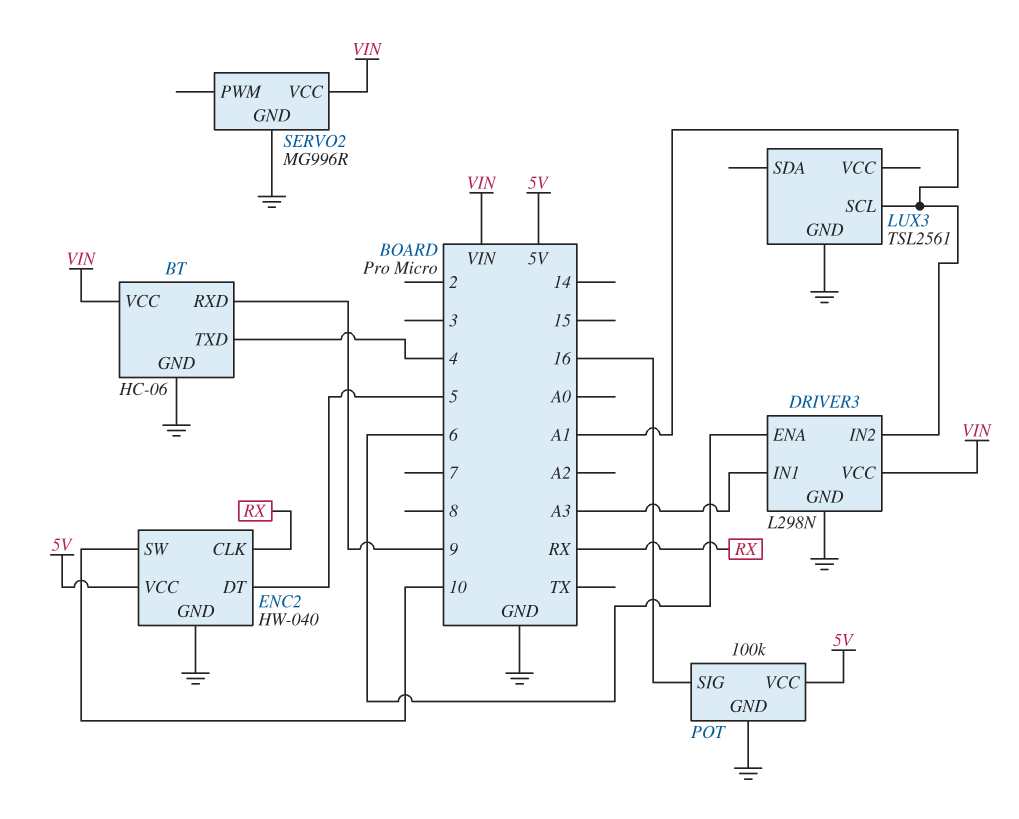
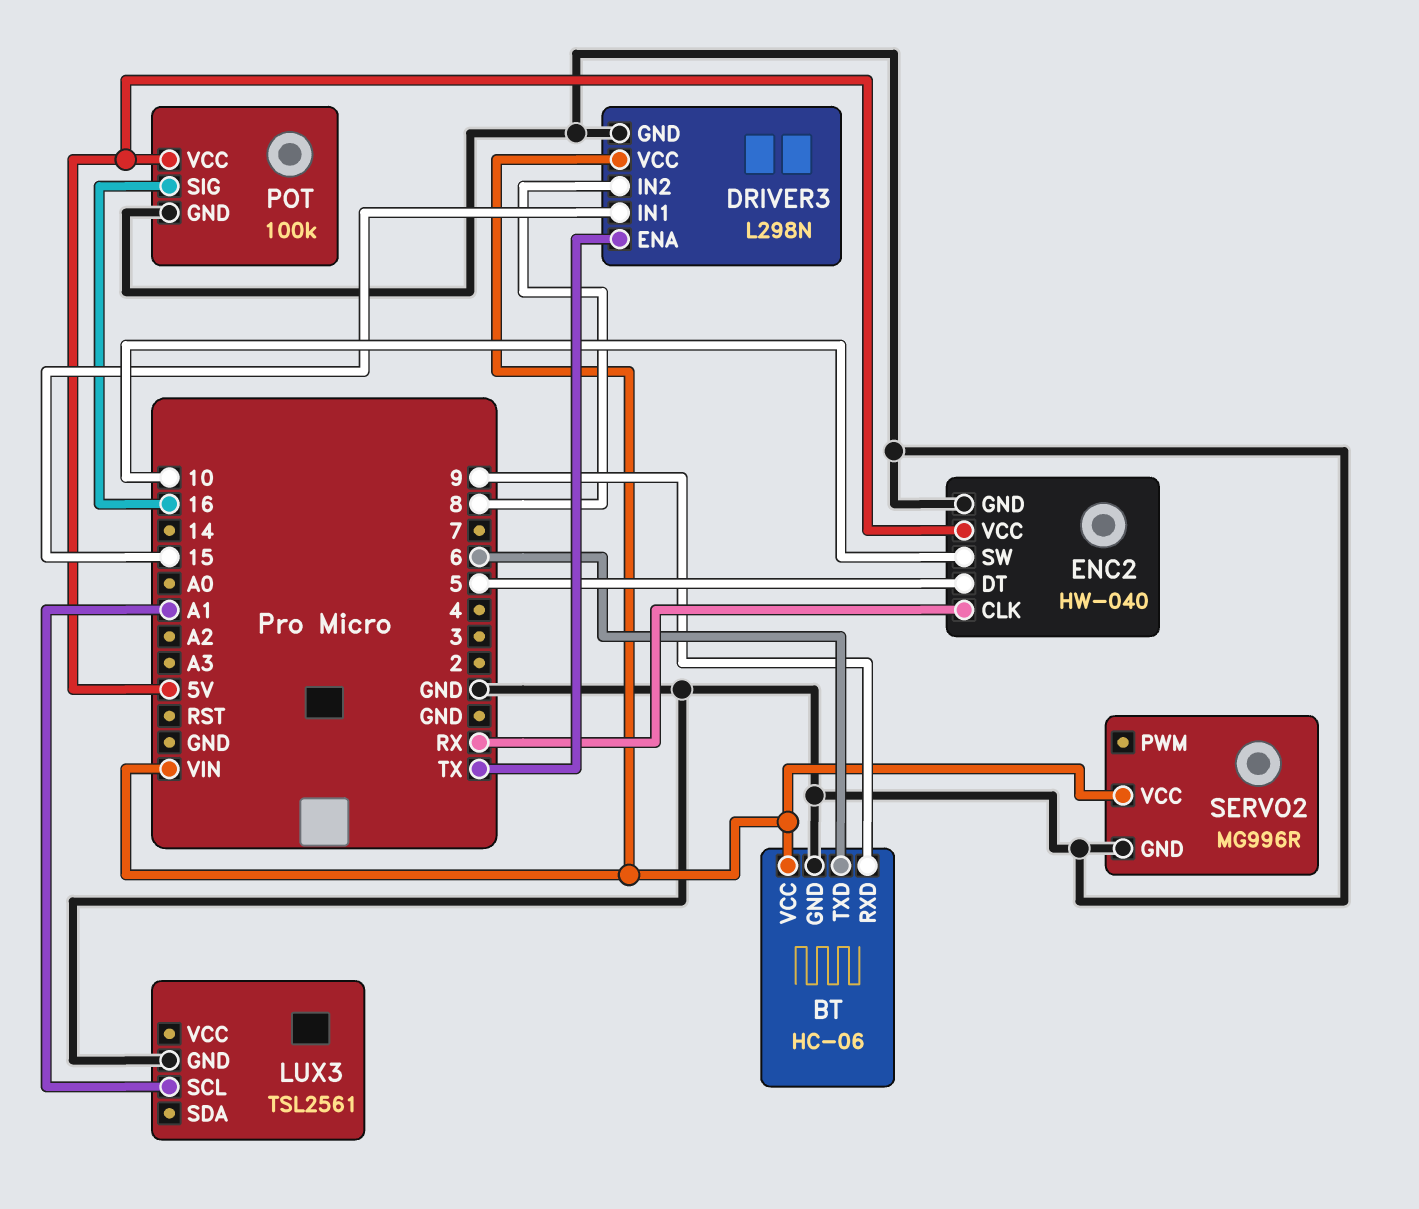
BT pin TXD: 4 -> 6
DRIVER3 pin ENA: 6 -> TX
DRIVER3 pin IN1: A3 -> 15
DRIVER3 pin IN2: A1 -> 8

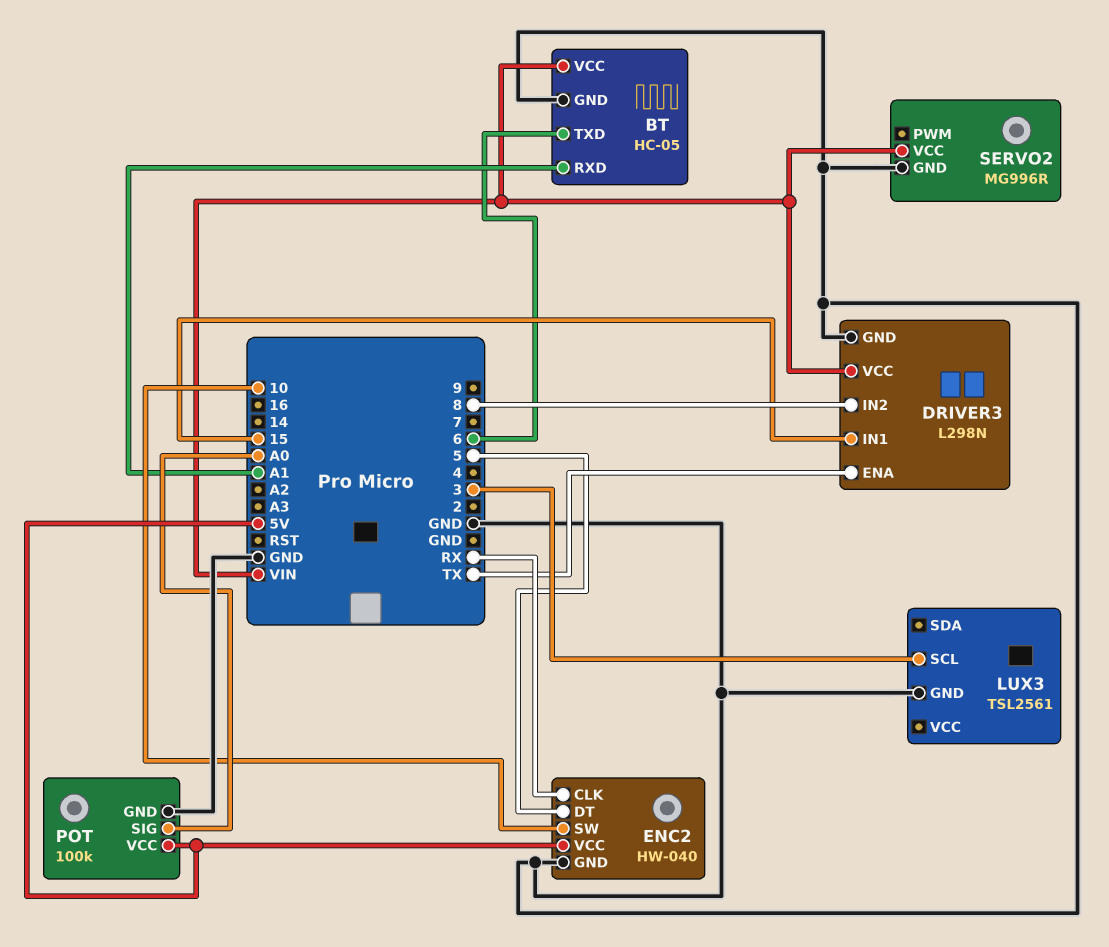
BT: HC-06 -> HC-05
BT pin RXD: 9 -> A1
LUX3 pin SCL: A1 -> 3
POT pin SIG: 16 -> A0

